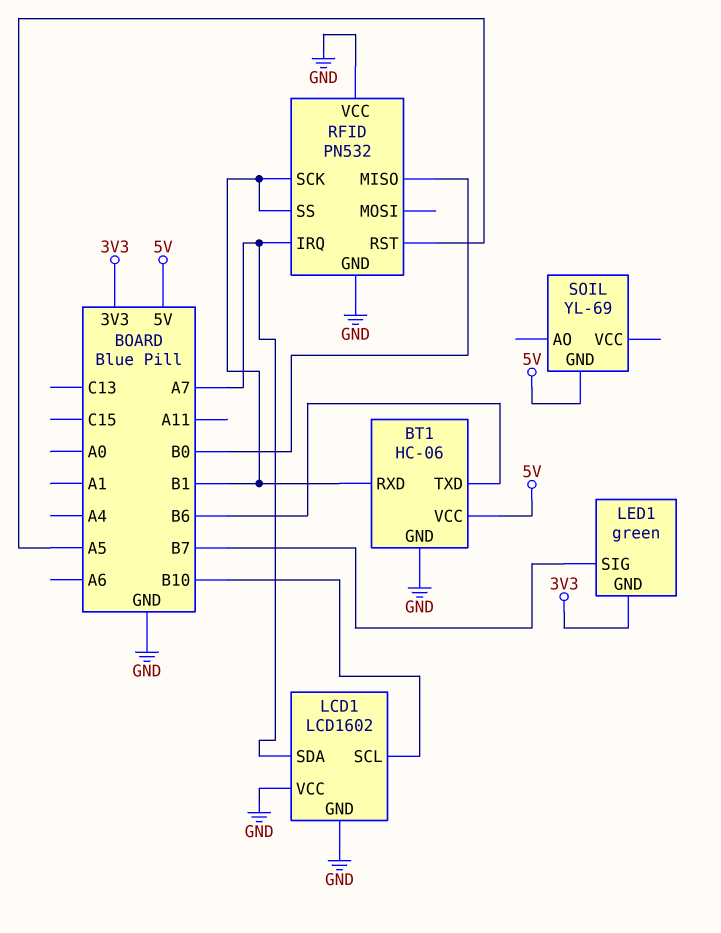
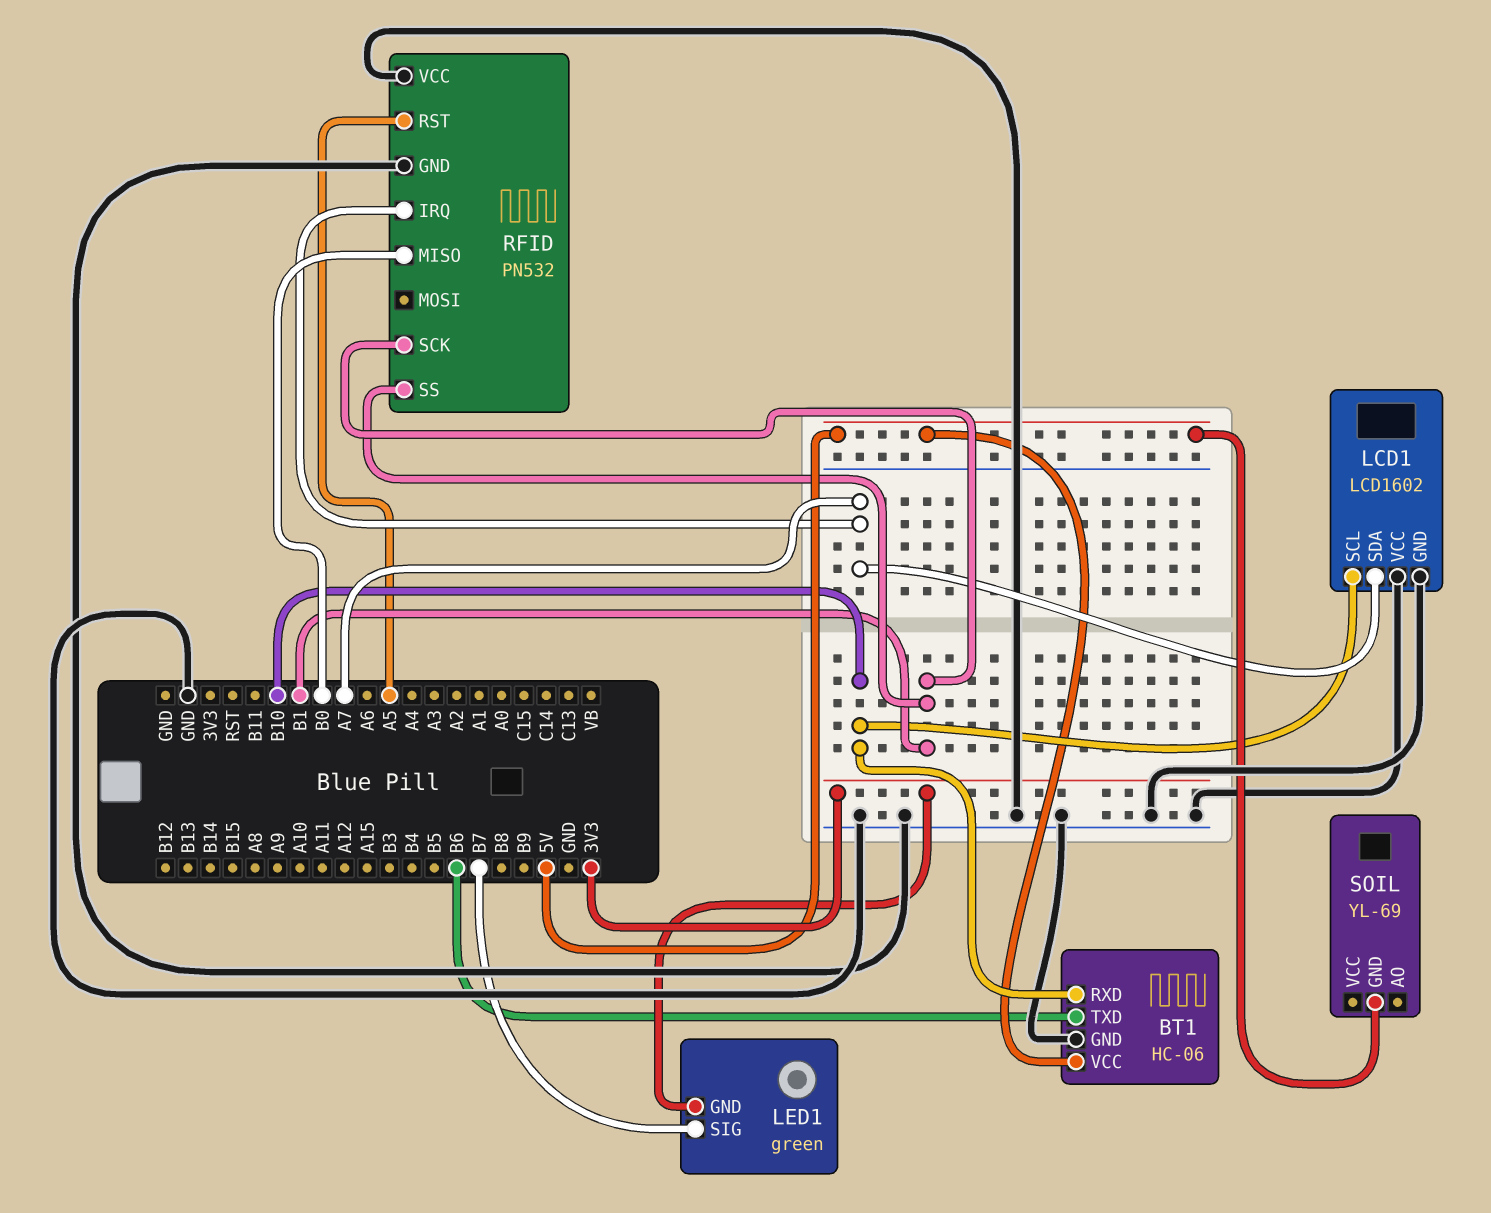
BT1 pin RXD: B1 -> B10

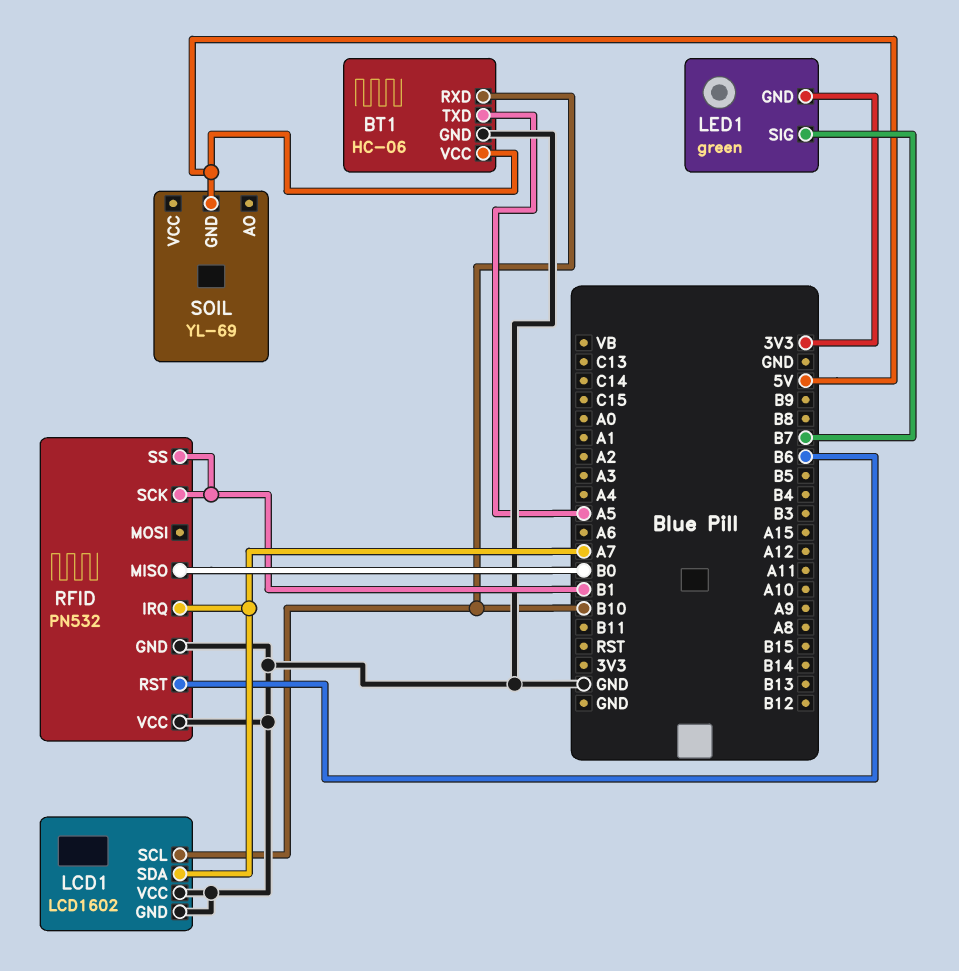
BT1 pin TXD: B6 -> A5
RFID pin RST: A5 -> B6

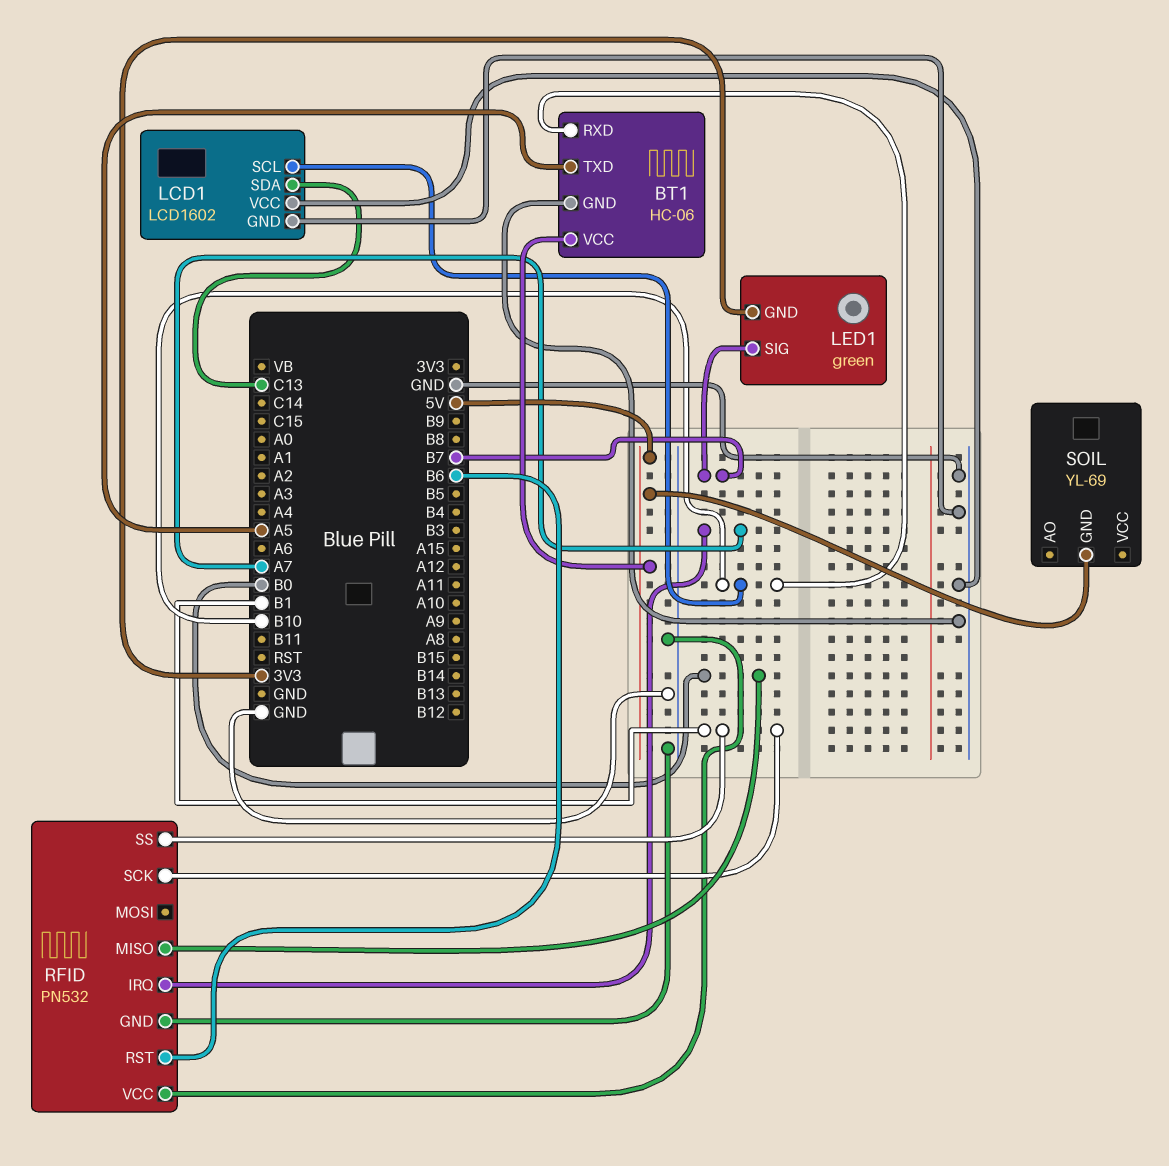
LCD1 pin SDA: A7 -> C13

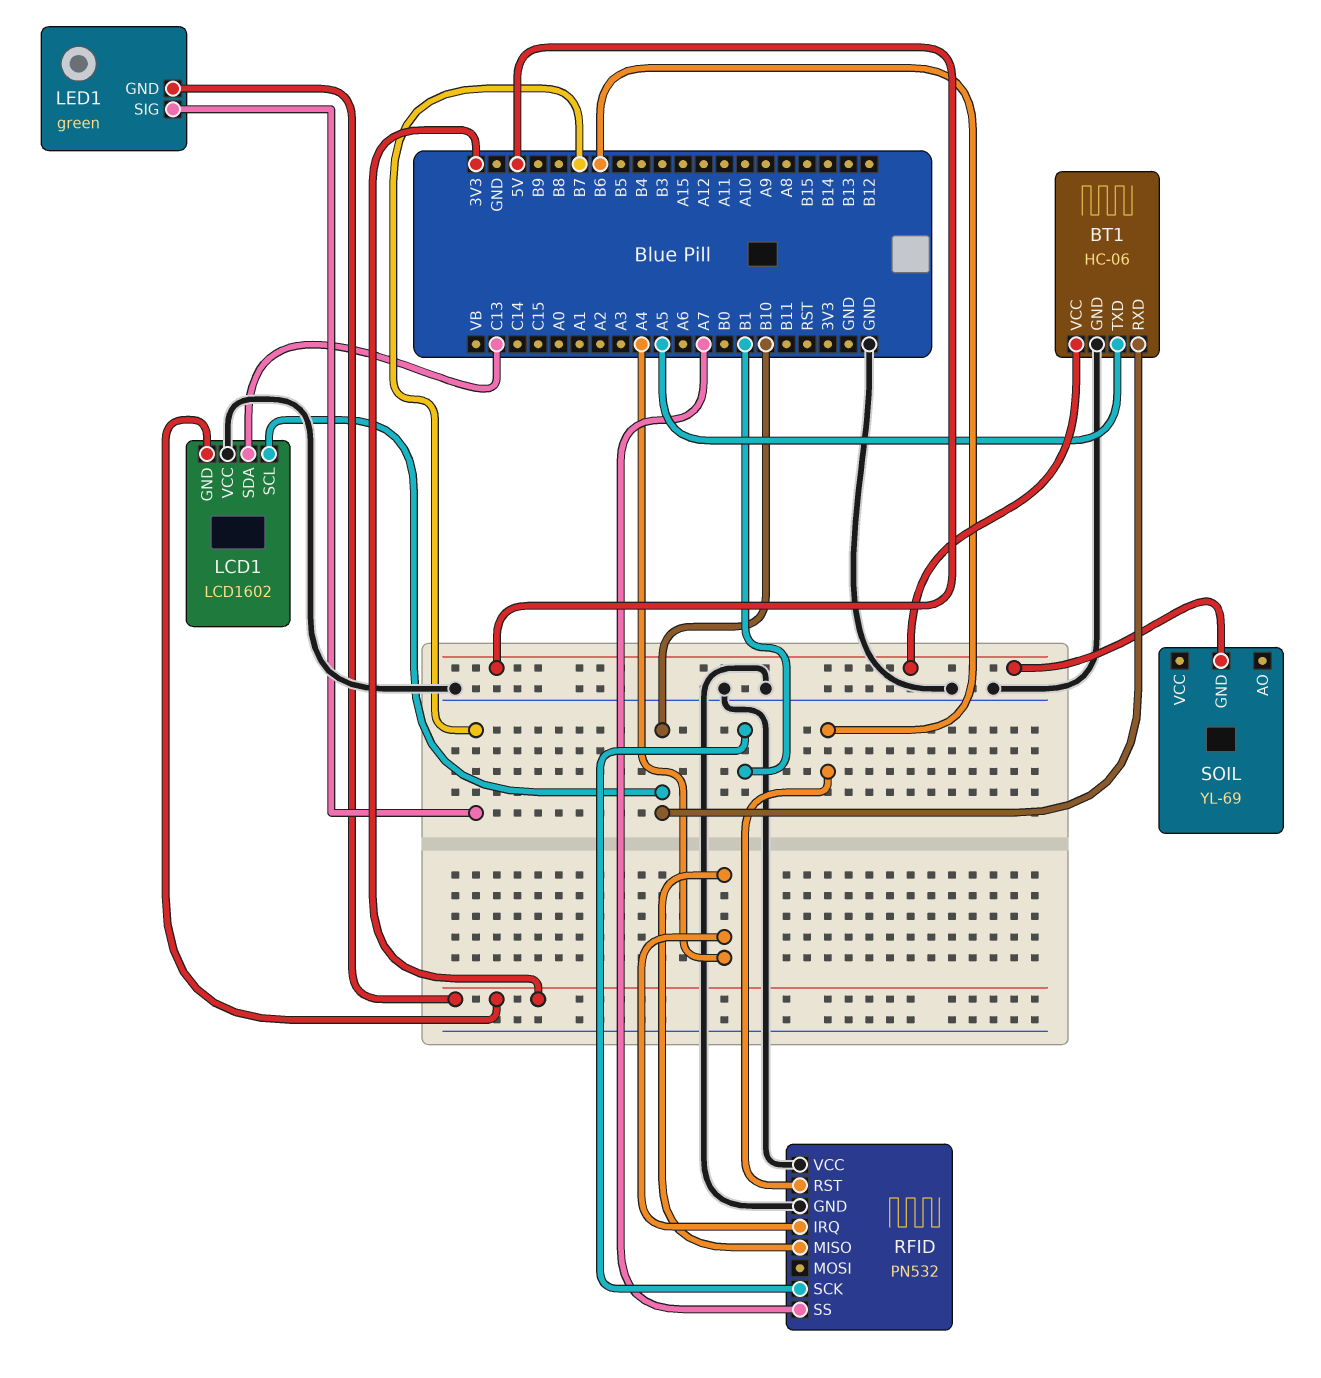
LCD1 pin GND: GND -> 3V3
RFID pin IRQ: A7 -> A4
RFID pin MISO: B0 -> A4
RFID pin SS: B1 -> A7

